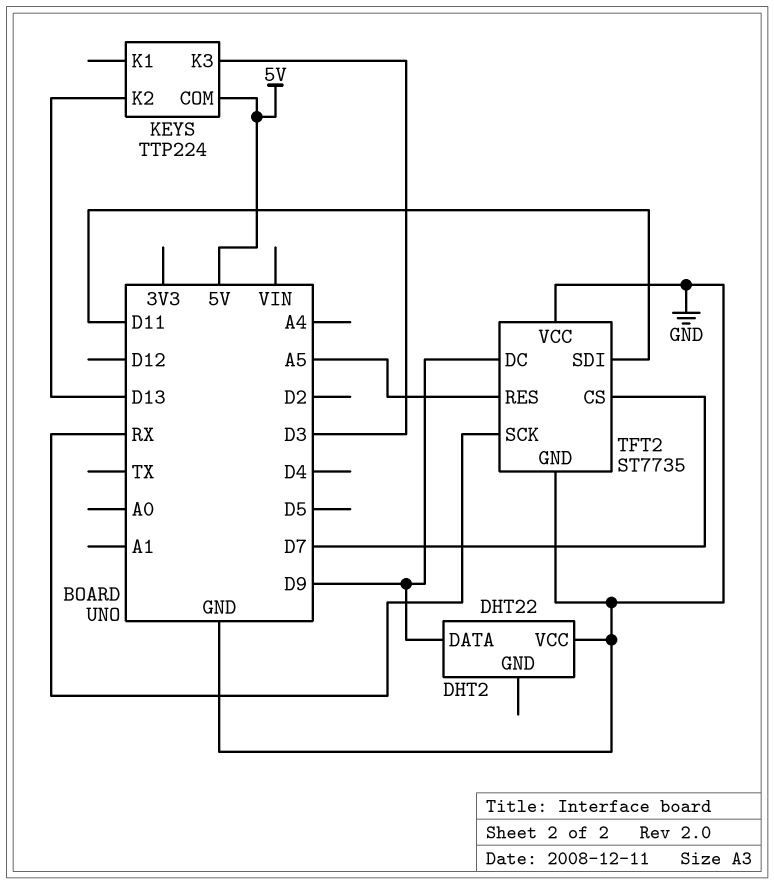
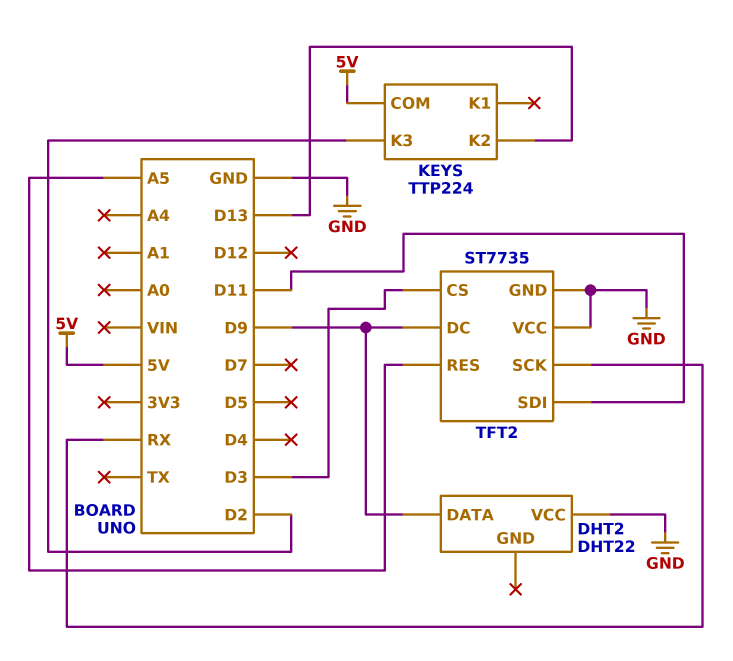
KEYS pin K3: D3 -> D2
TFT2 pin CS: D7 -> D3

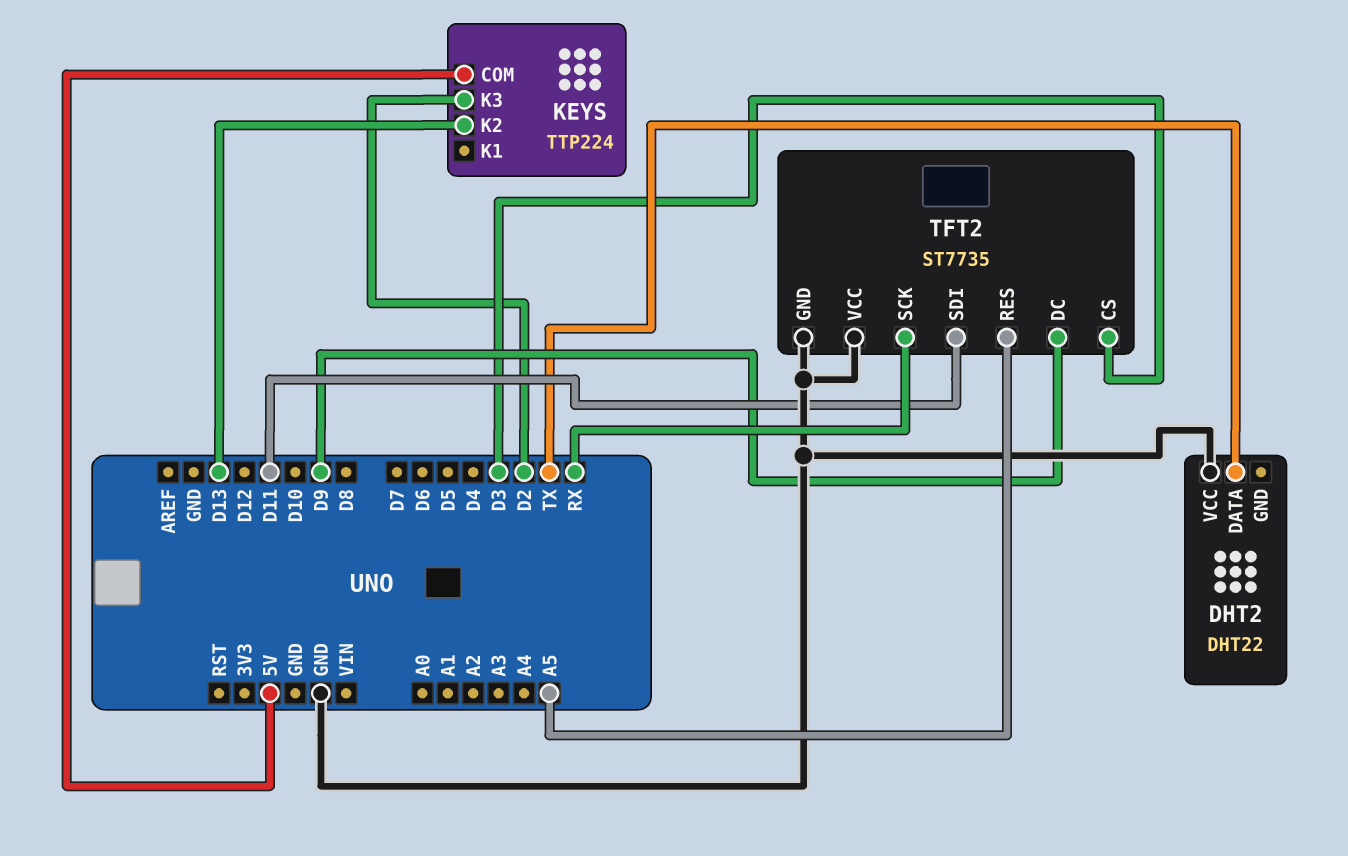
DHT2 pin DATA: D9 -> TX

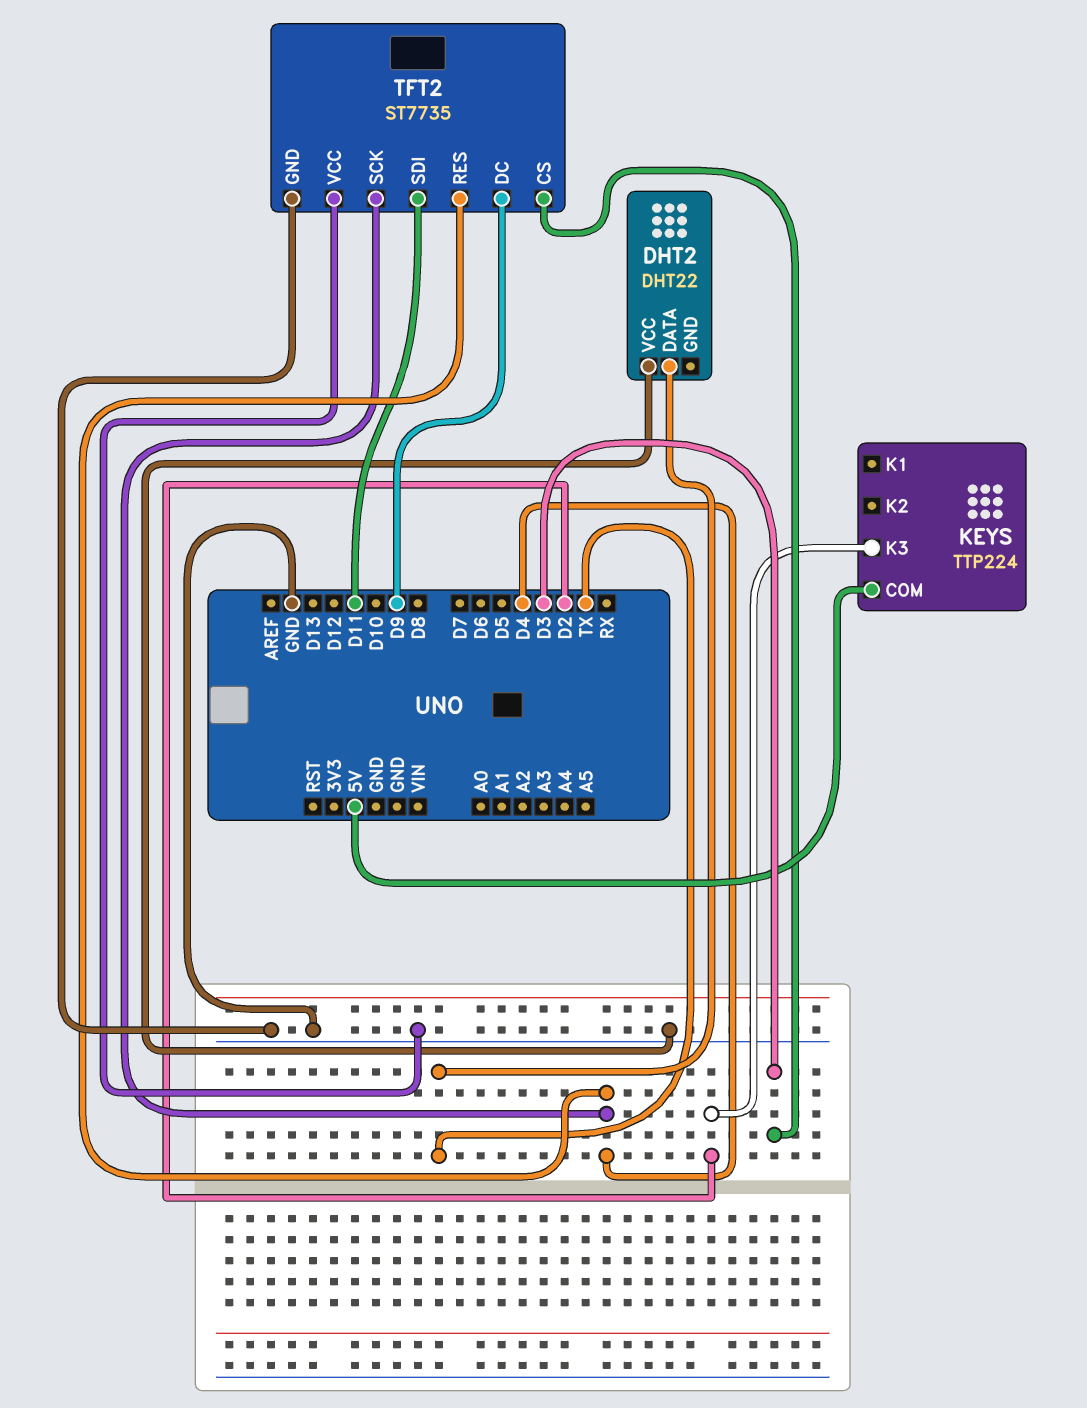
KEYS pin K2: D13 -> none
TFT2 pin RES: A5 -> D4
TFT2 pin SCK: RX -> D4

